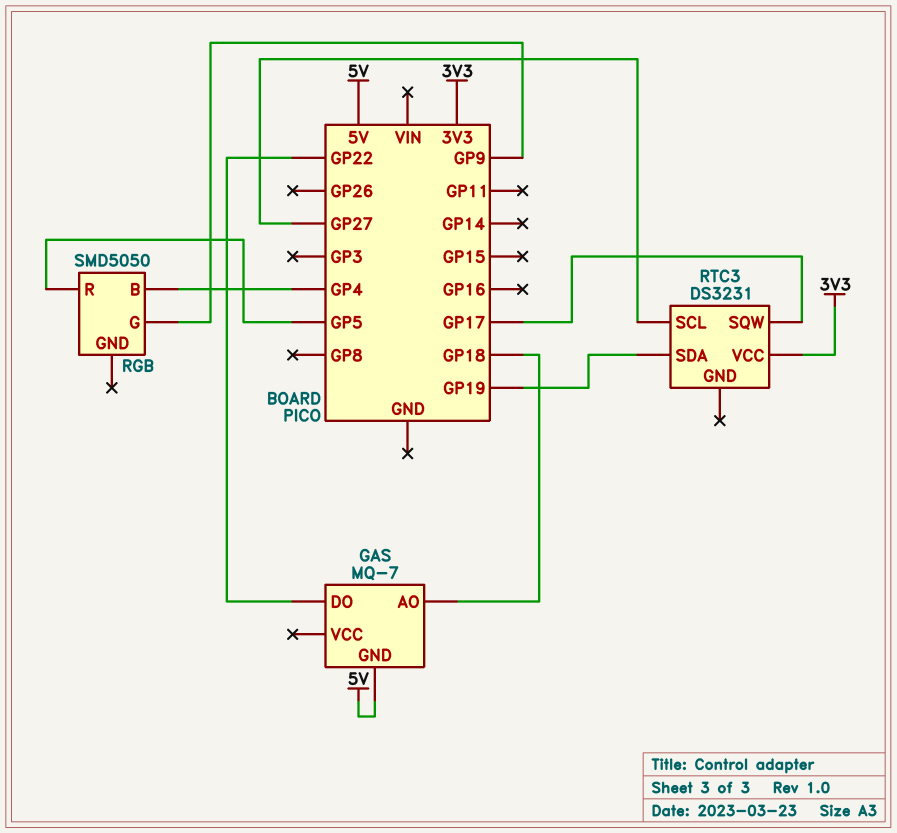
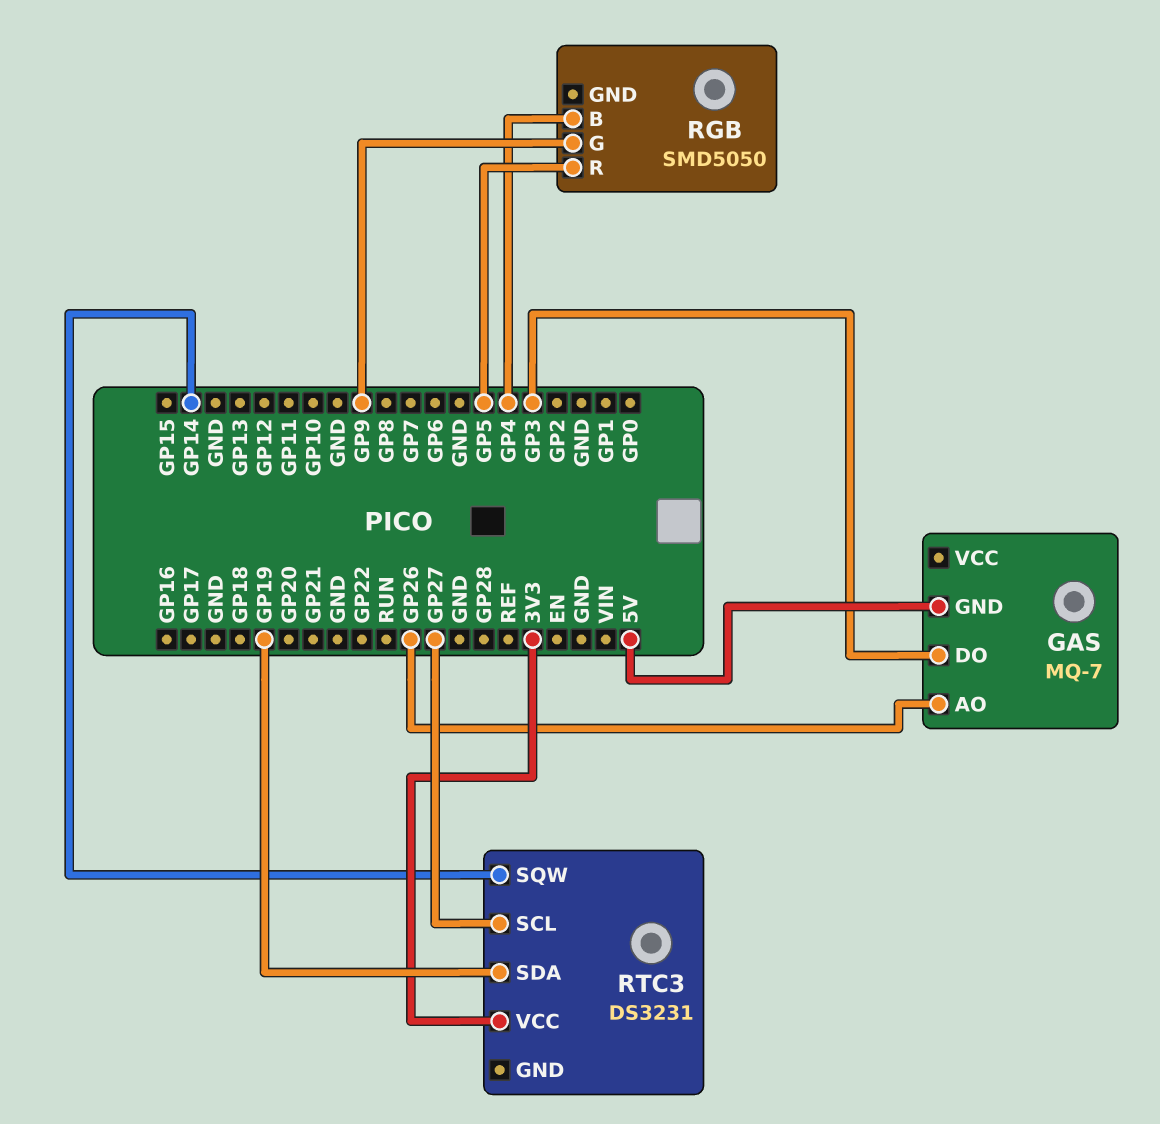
GAS pin AO: GP18 -> GP26
GAS pin DO: GP22 -> GP3
RTC3 pin SQW: GP17 -> GP14

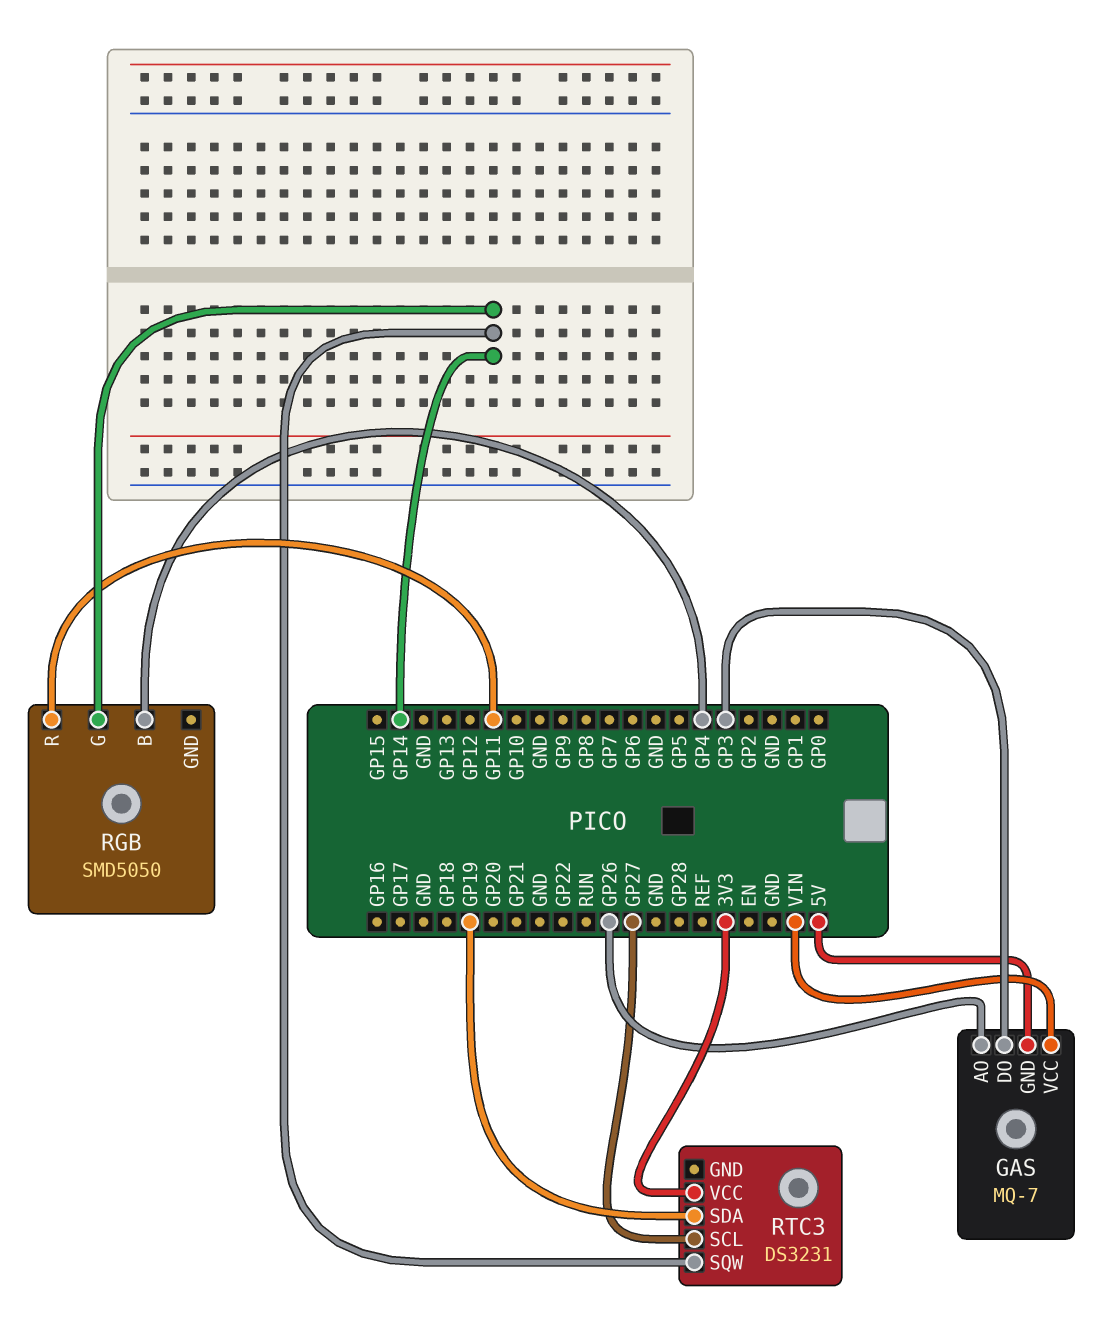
GAS pin VCC: none -> VIN
RGB pin G: GP9 -> GP14
RGB pin R: GP5 -> GP11

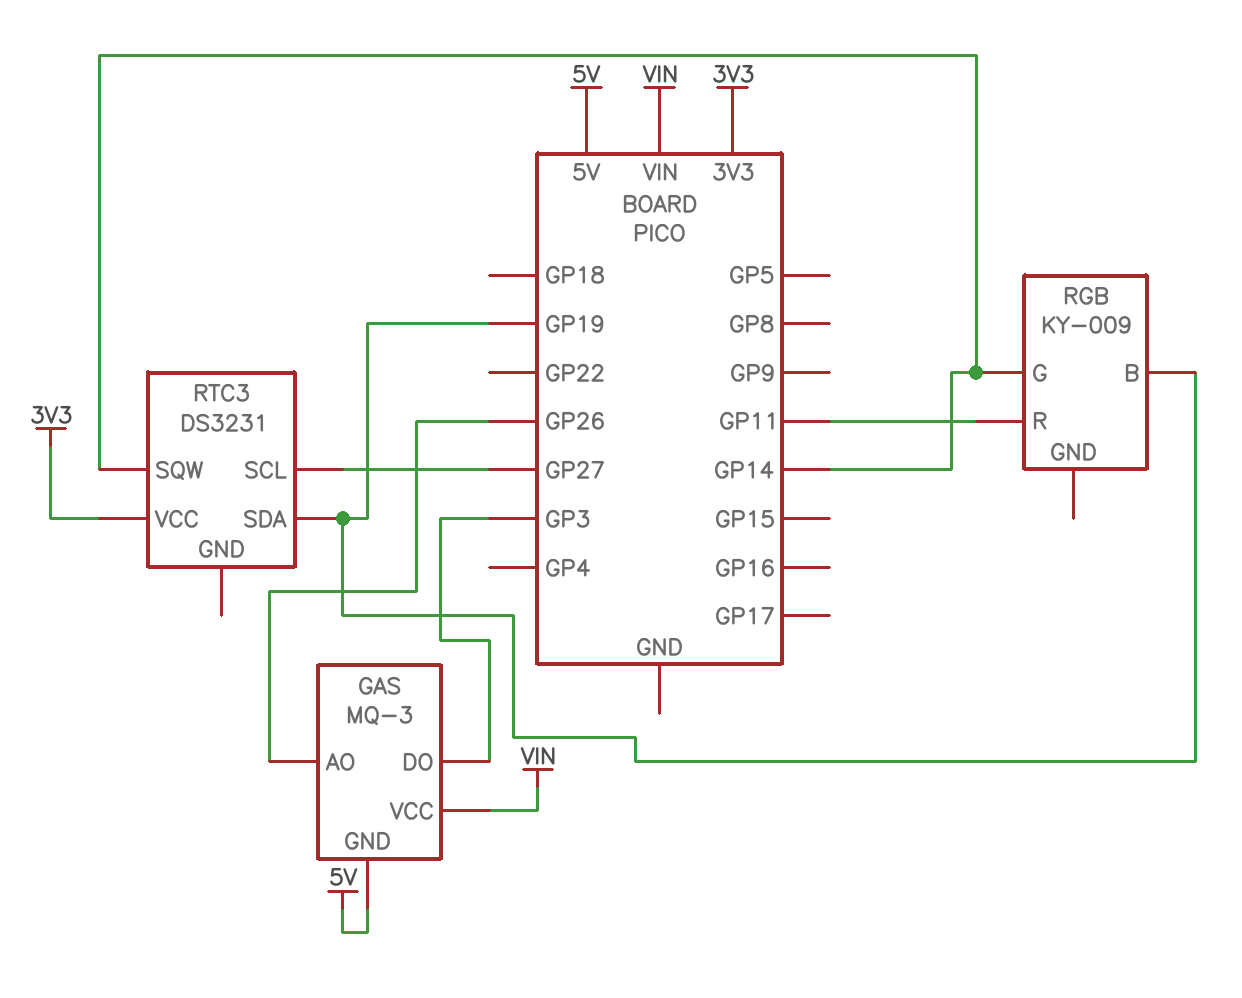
GAS: MQ-7 -> MQ-3
RGB: SMD5050 -> KY-009
RGB pin B: GP4 -> GP19

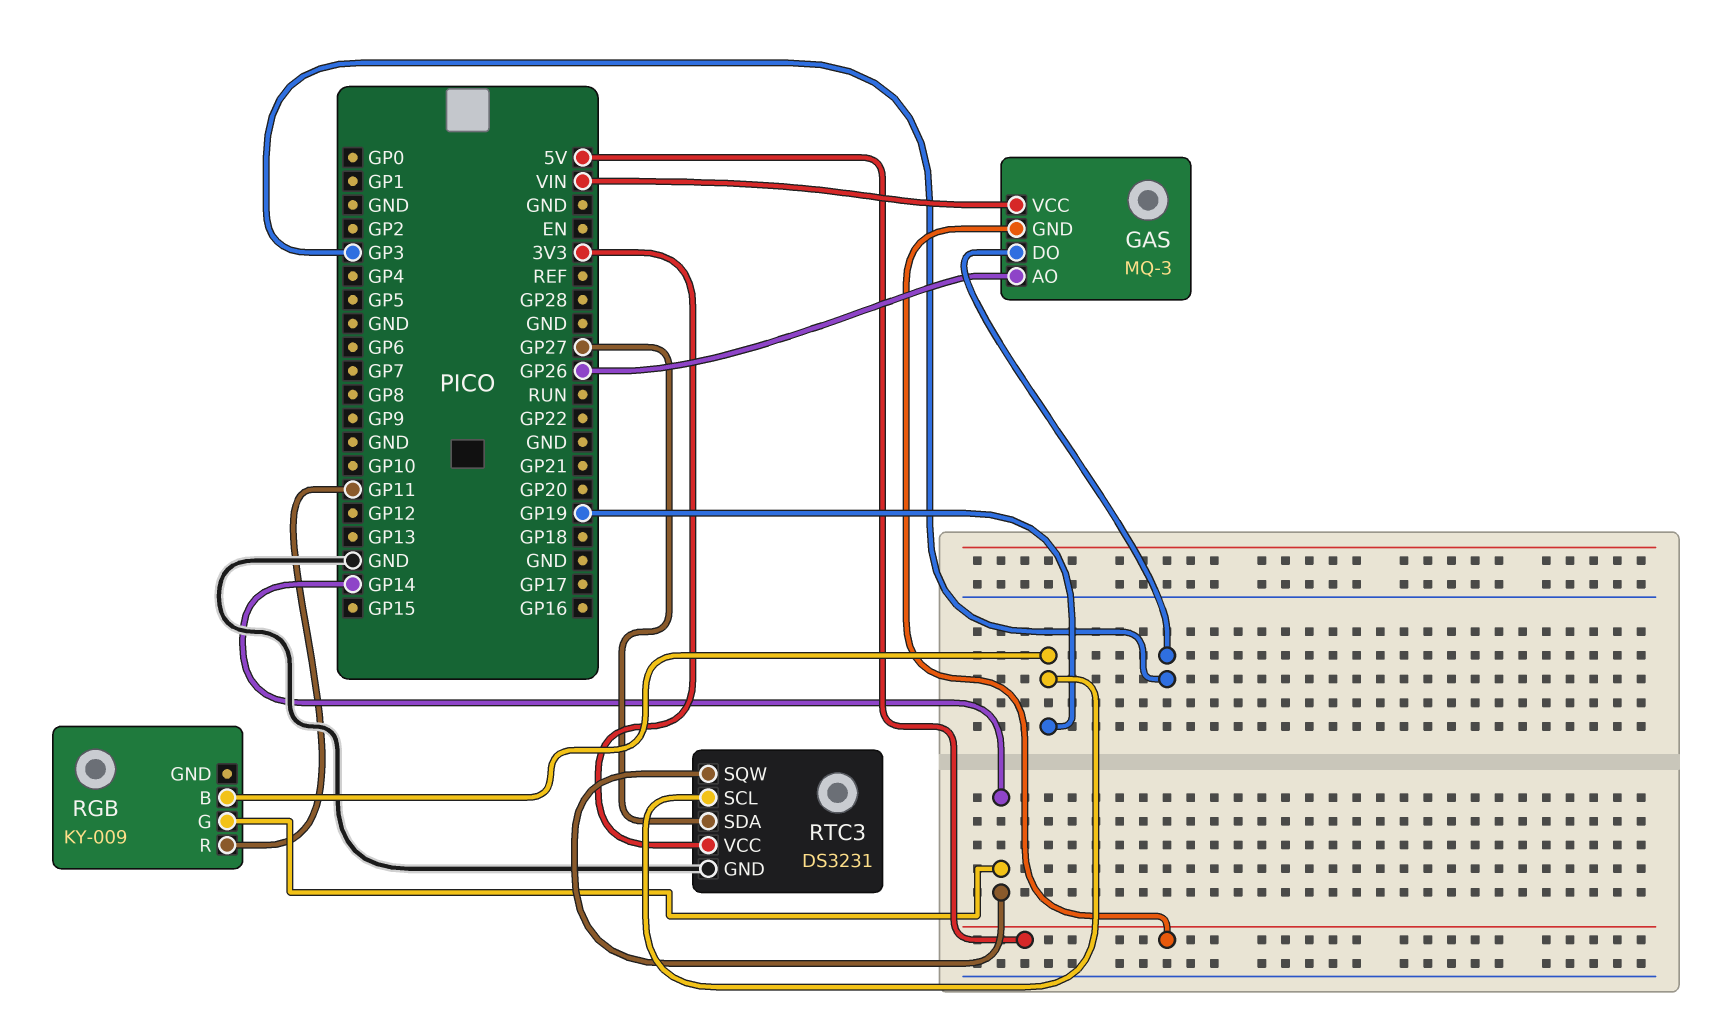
RTC3 pin GND: none -> GND
RTC3 pin SCL: GP27 -> GP19
RTC3 pin SDA: GP19 -> GP27

